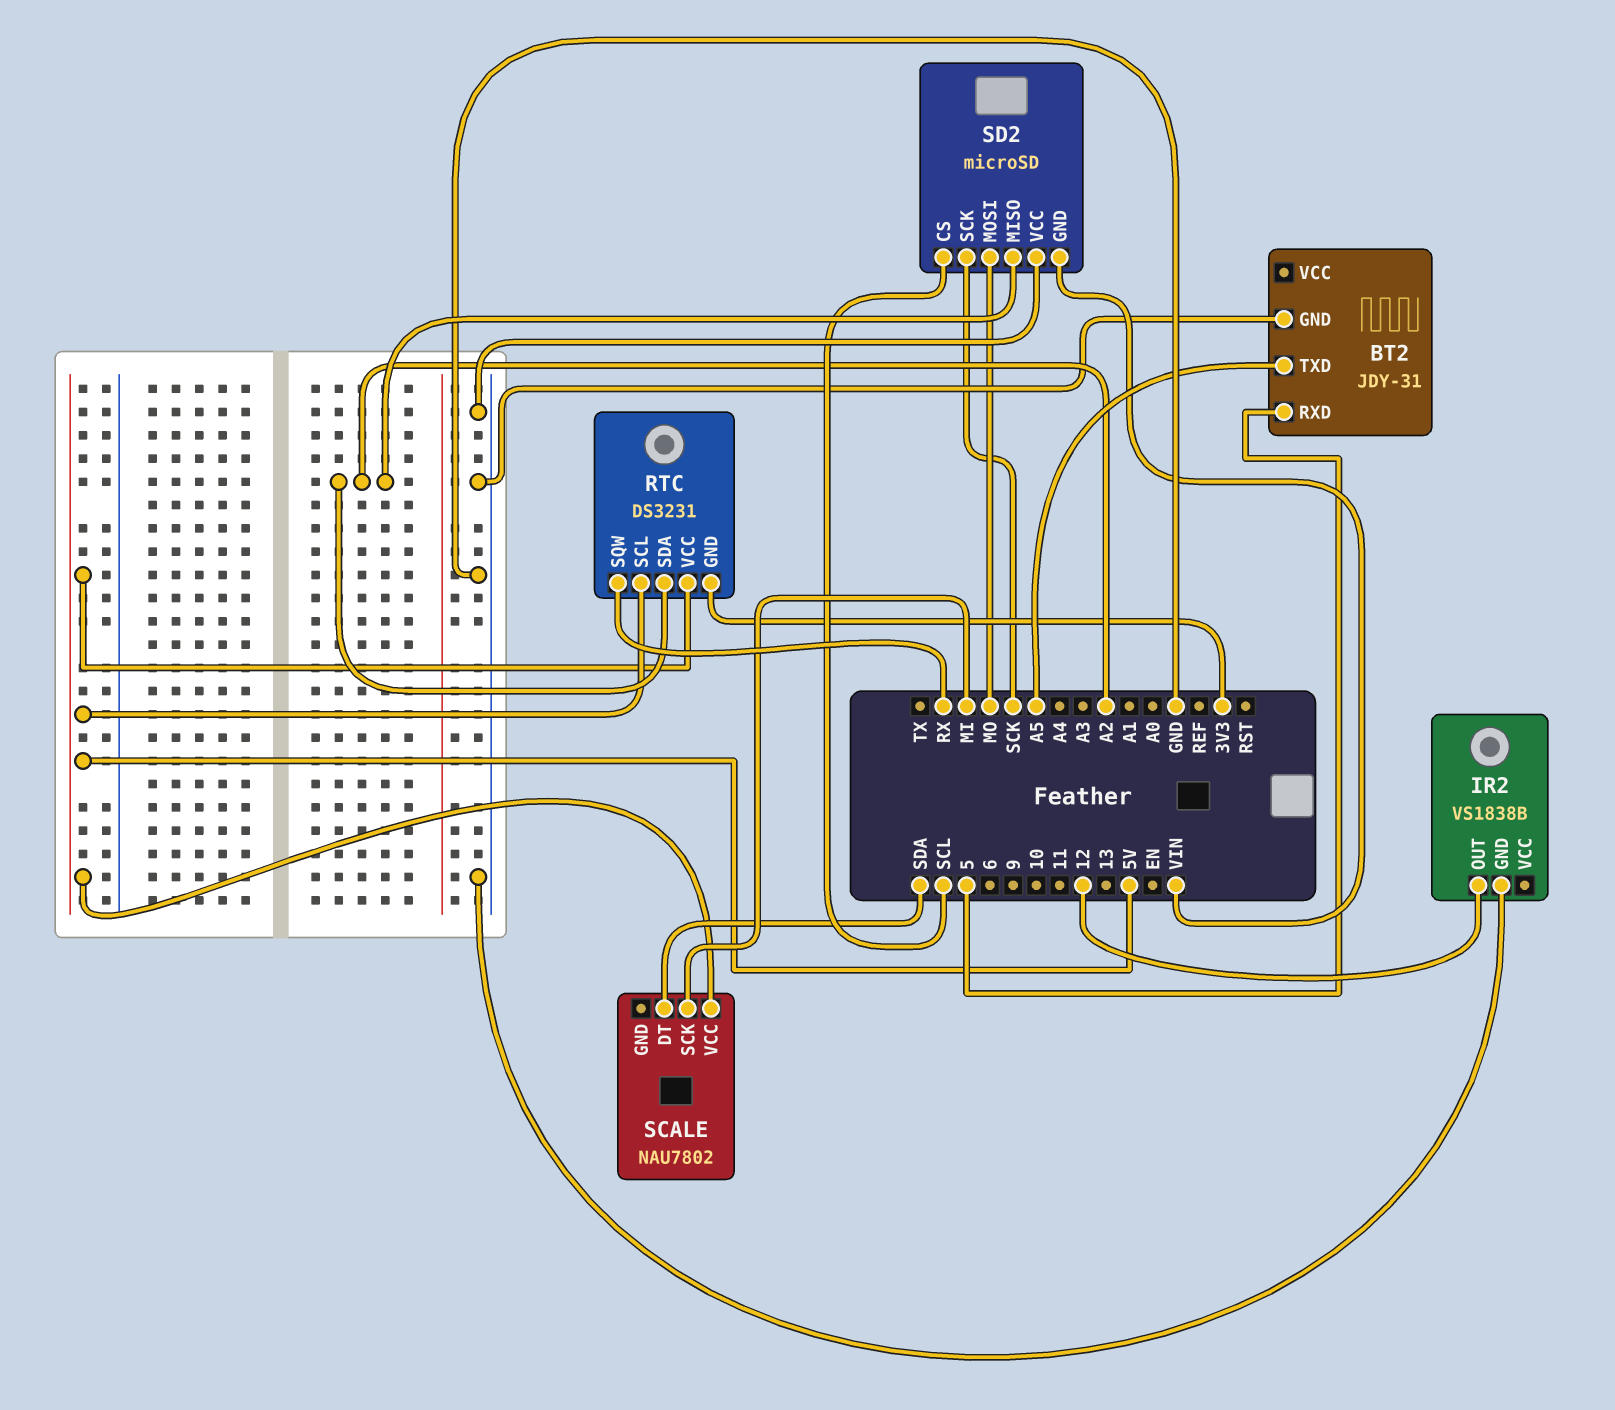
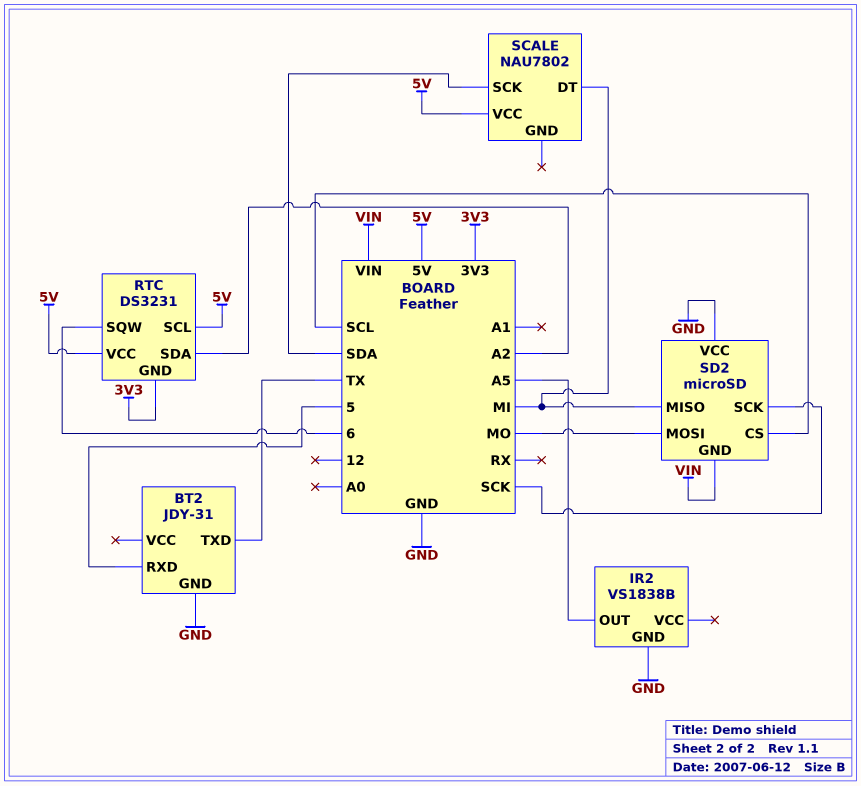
BT2 pin TXD: A5 -> TX
IR2 pin OUT: 12 -> A5
RTC pin SQW: RX -> 6
SCALE pin DT: SDA -> MI
SCALE pin SCK: MI -> SDA
SD2 pin MISO: A2 -> MI

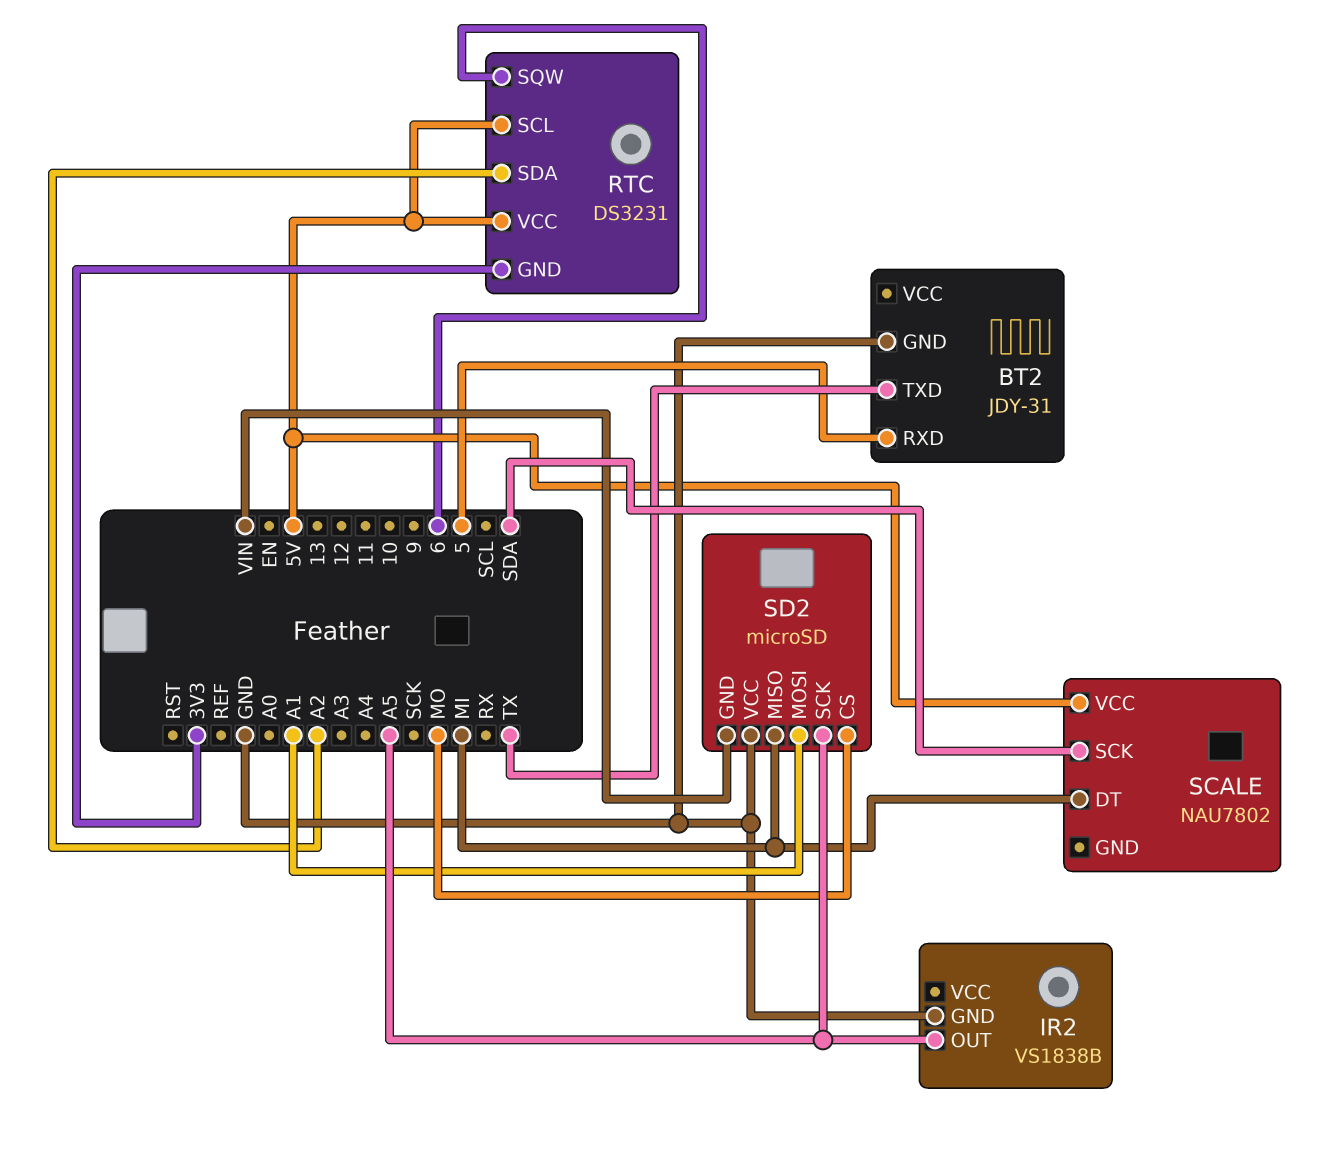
SD2 pin CS: SCL -> MO
SD2 pin MOSI: MO -> A1
SD2 pin SCK: SCK -> A5

